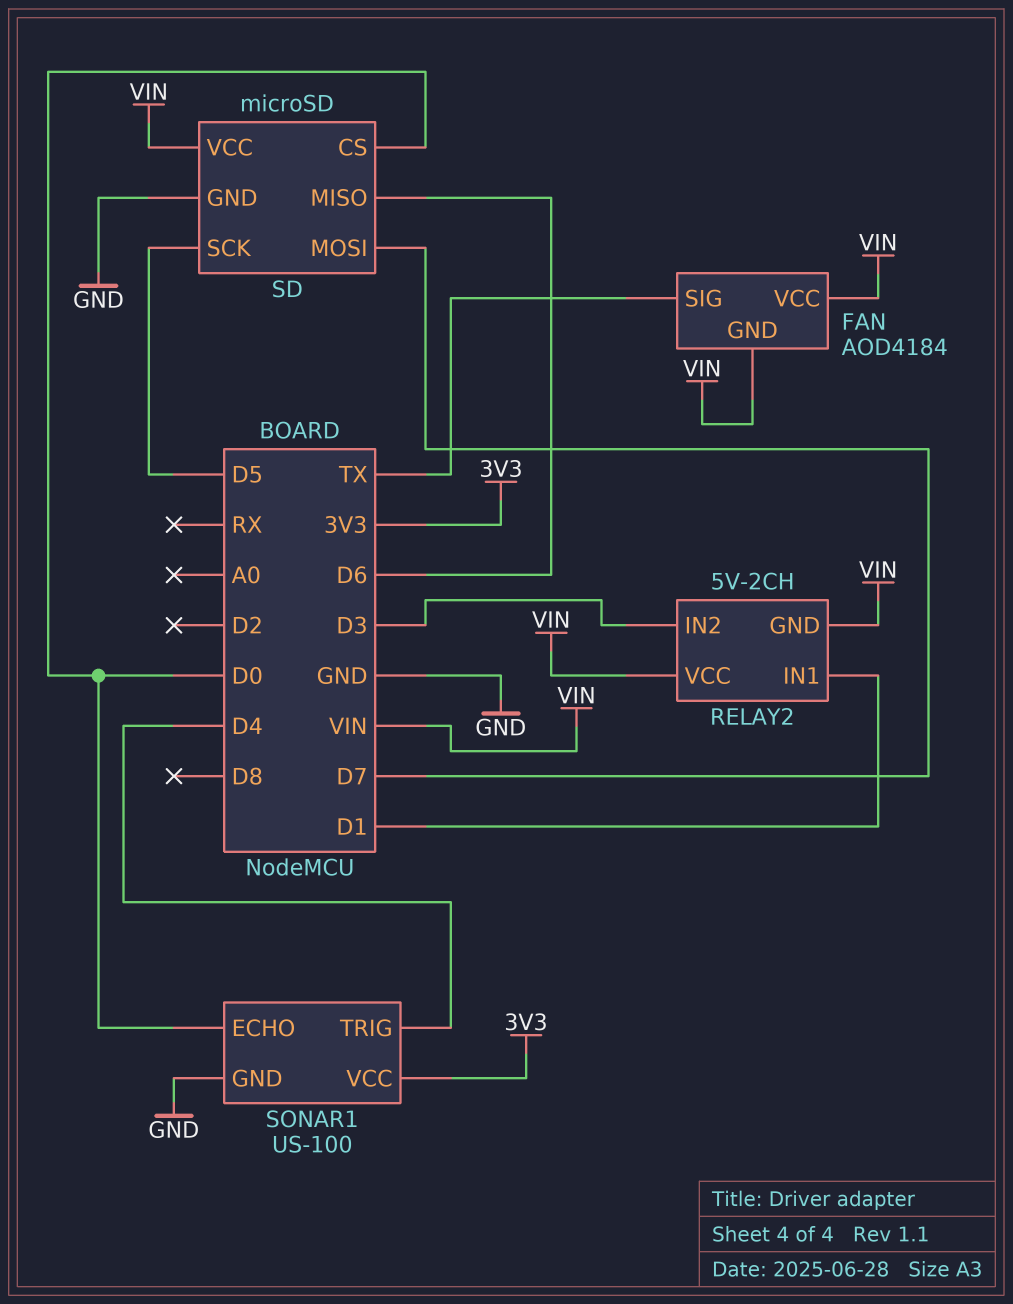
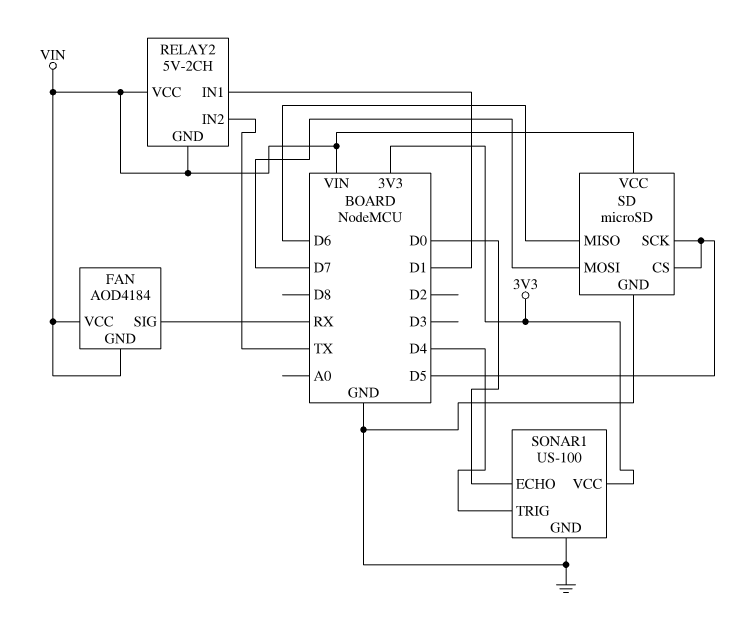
FAN pin SIG: TX -> RX
RELAY2 pin IN2: D3 -> TX
SD pin CS: D0 -> D5

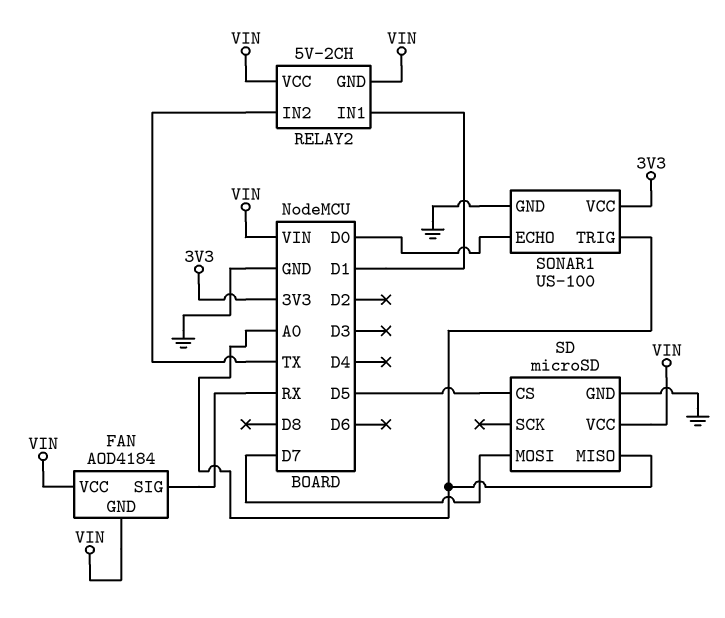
SD pin MISO: D6 -> A0
SD pin SCK: D5 -> none
SONAR1 pin TRIG: D4 -> A0

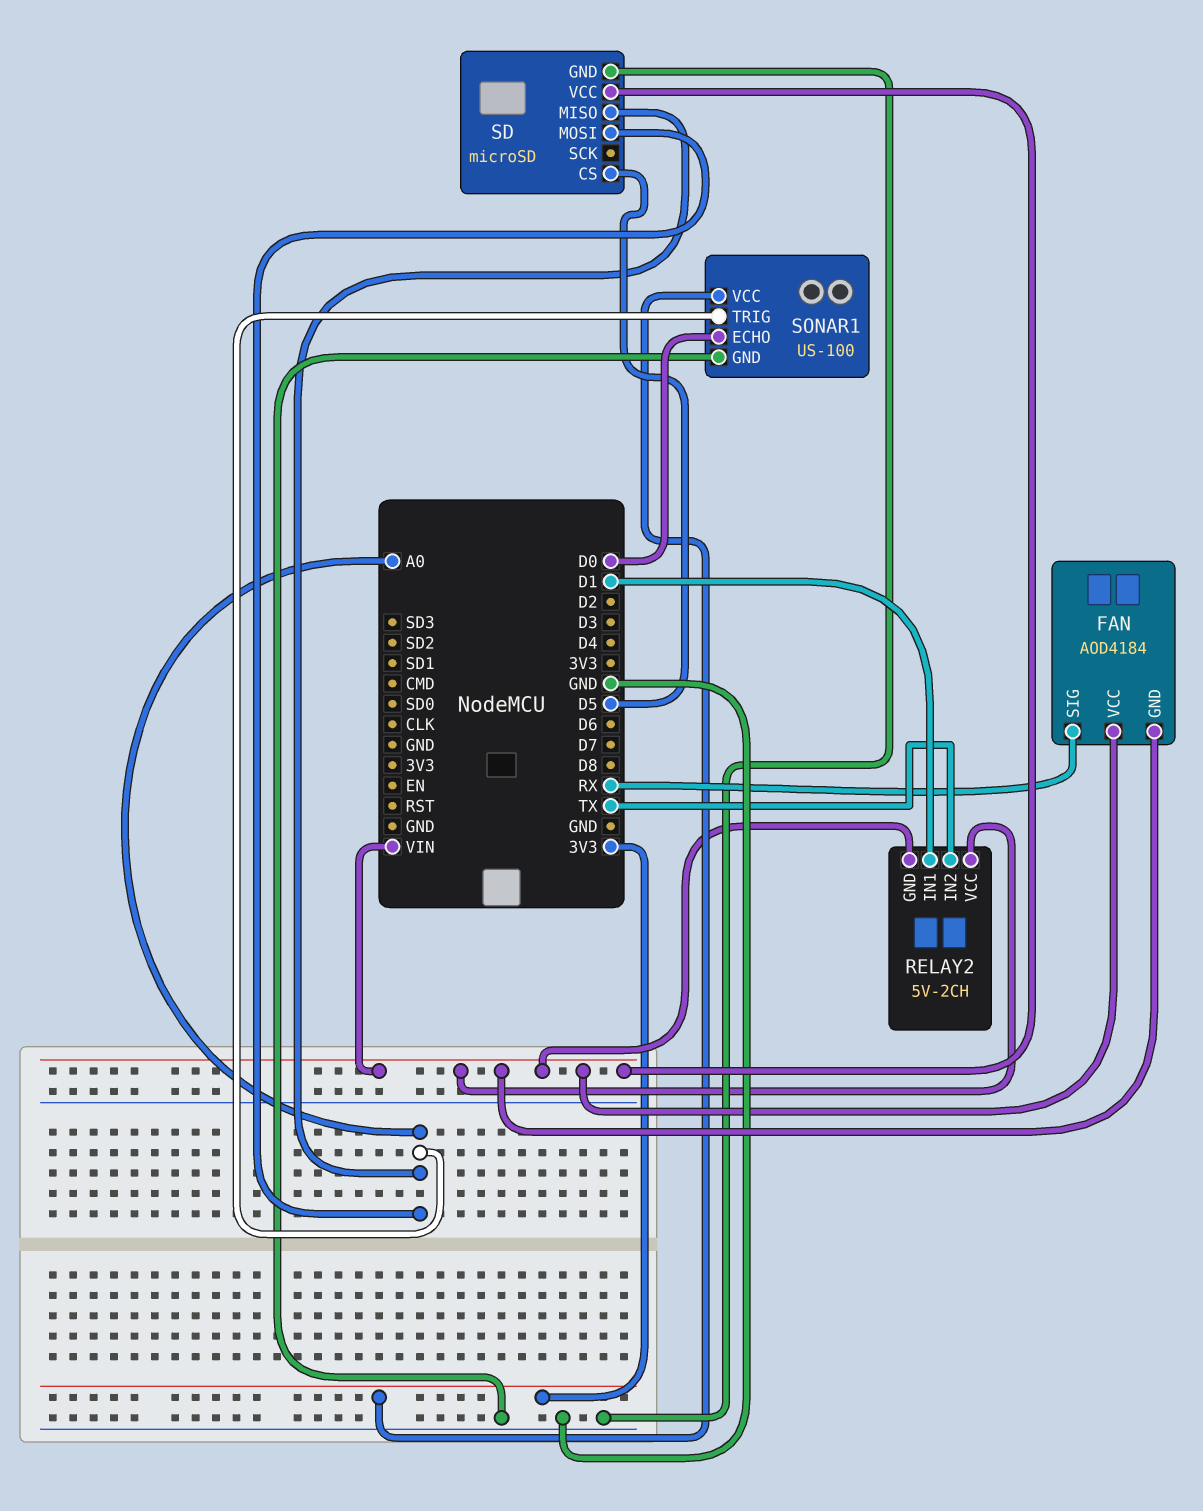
SD pin MOSI: D7 -> A0

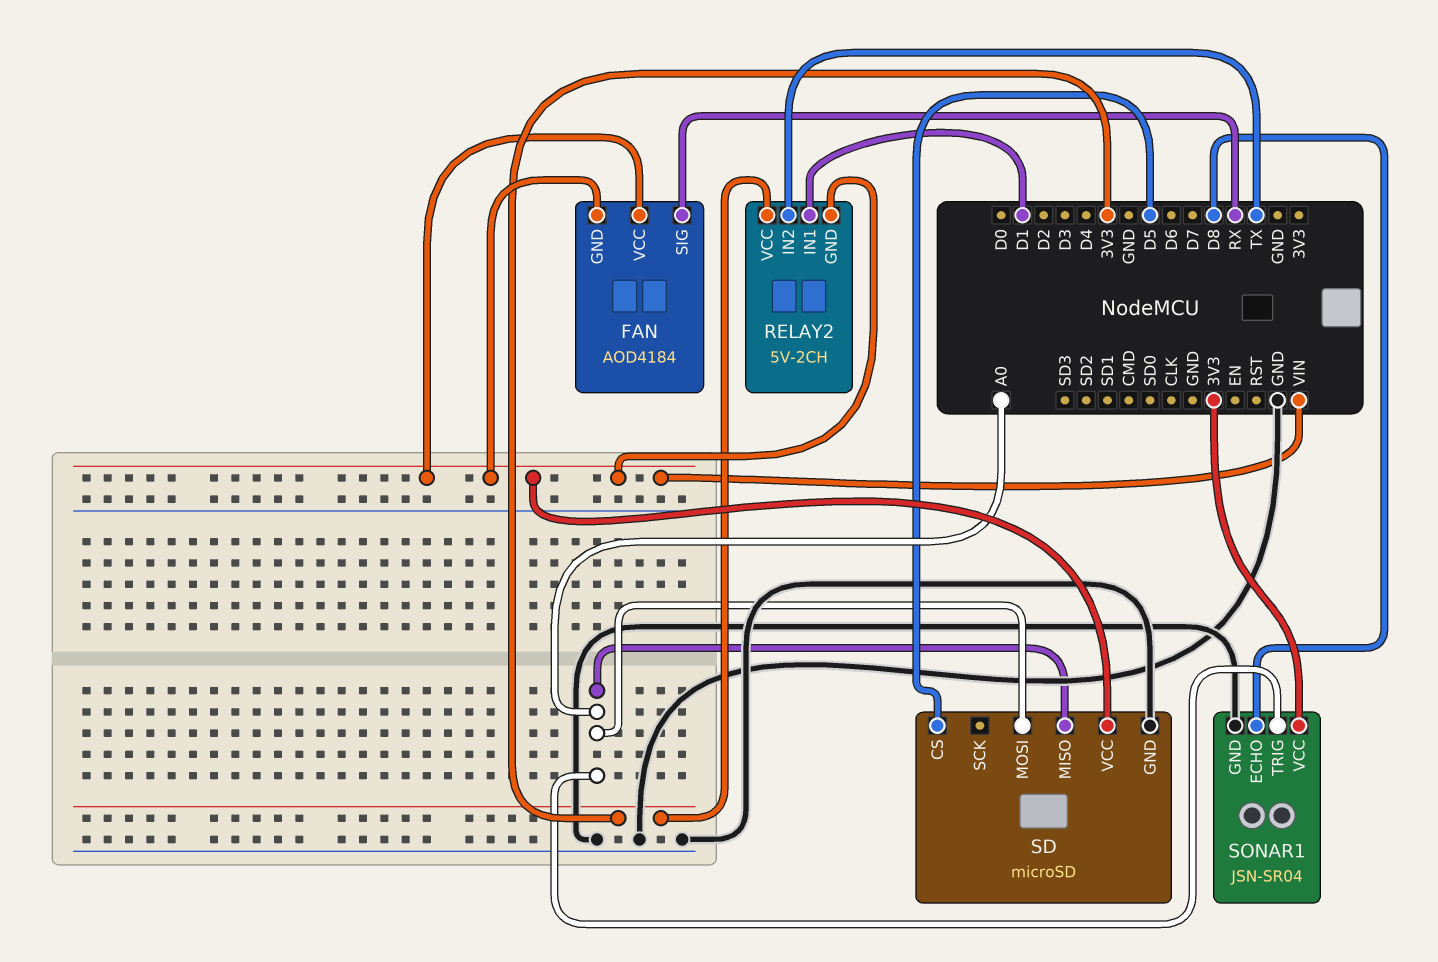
RELAY2 pin VCC: VIN -> 3V3
SONAR1: US-100 -> JSN-SR04
SONAR1 pin ECHO: D0 -> D8

